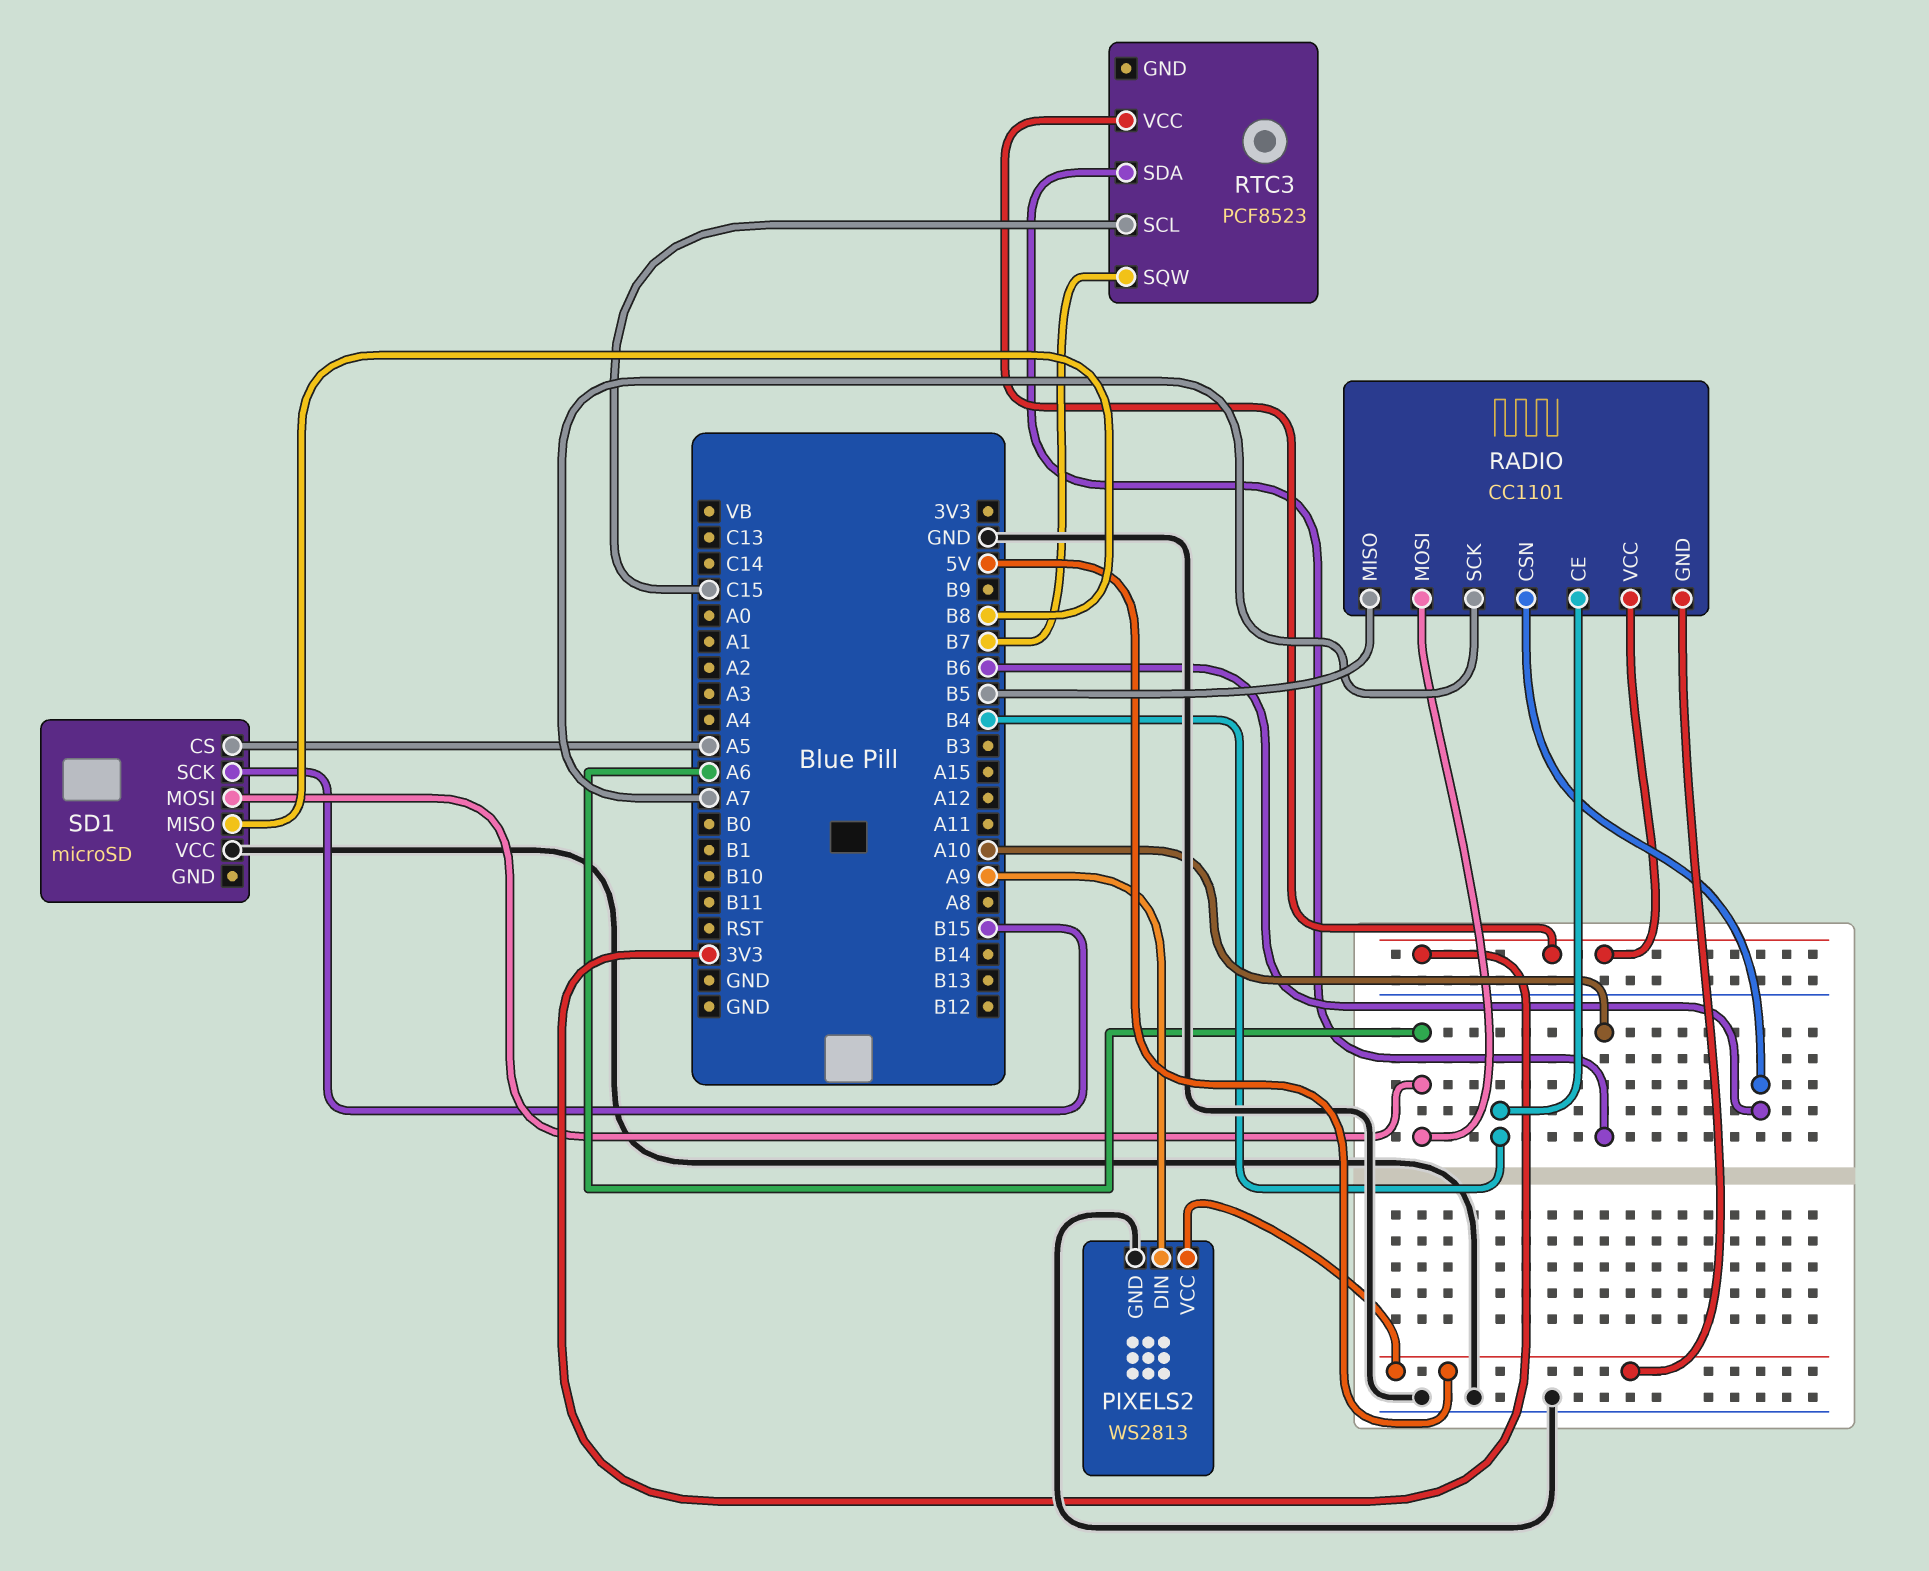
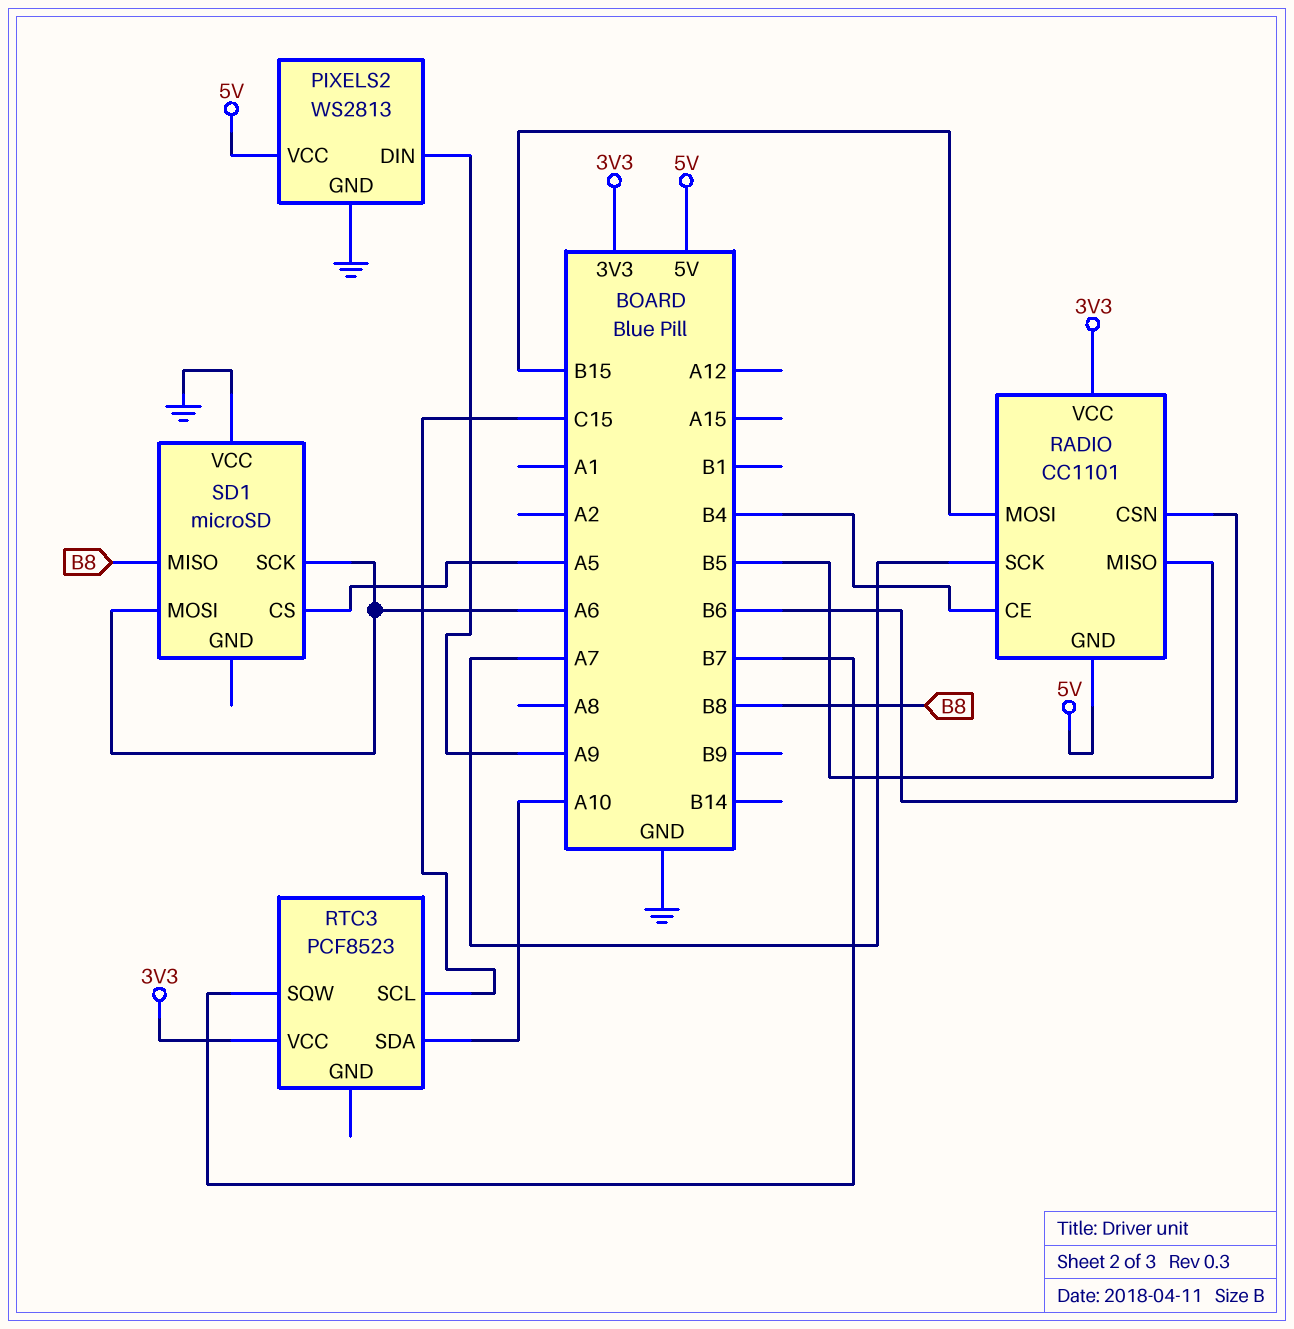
RADIO pin MOSI: A6 -> B15
SD1 pin SCK: B15 -> A6

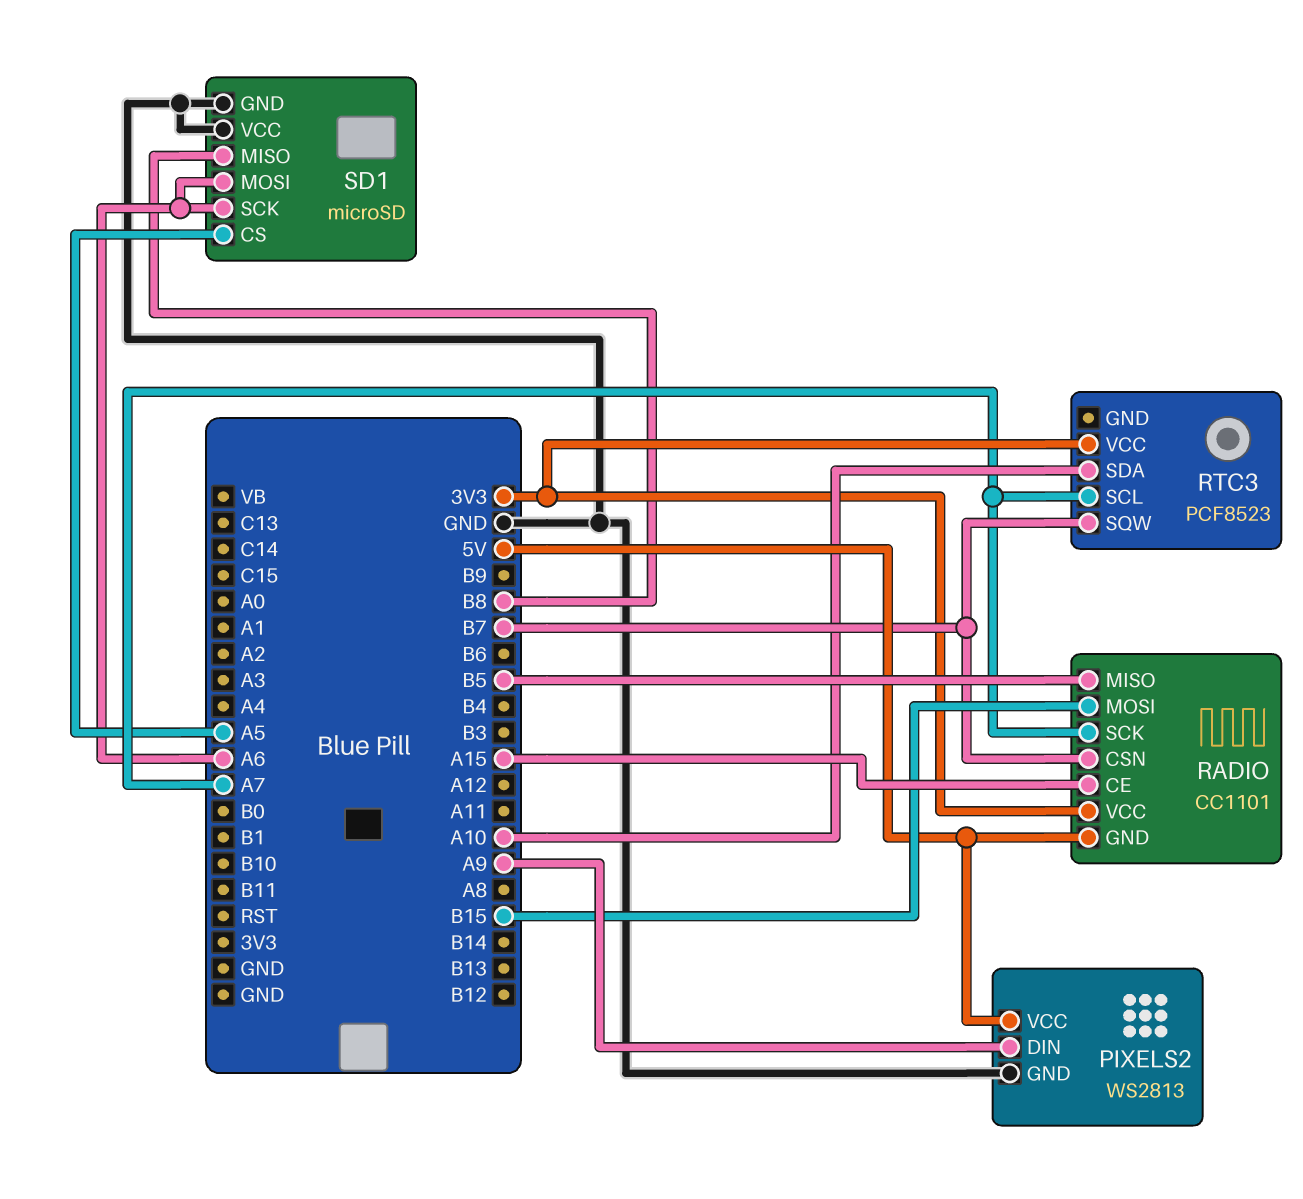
RADIO pin CE: B4 -> A15
RADIO pin CSN: B6 -> B7
RTC3 pin SCL: C15 -> A7
SD1 pin GND: none -> GND

